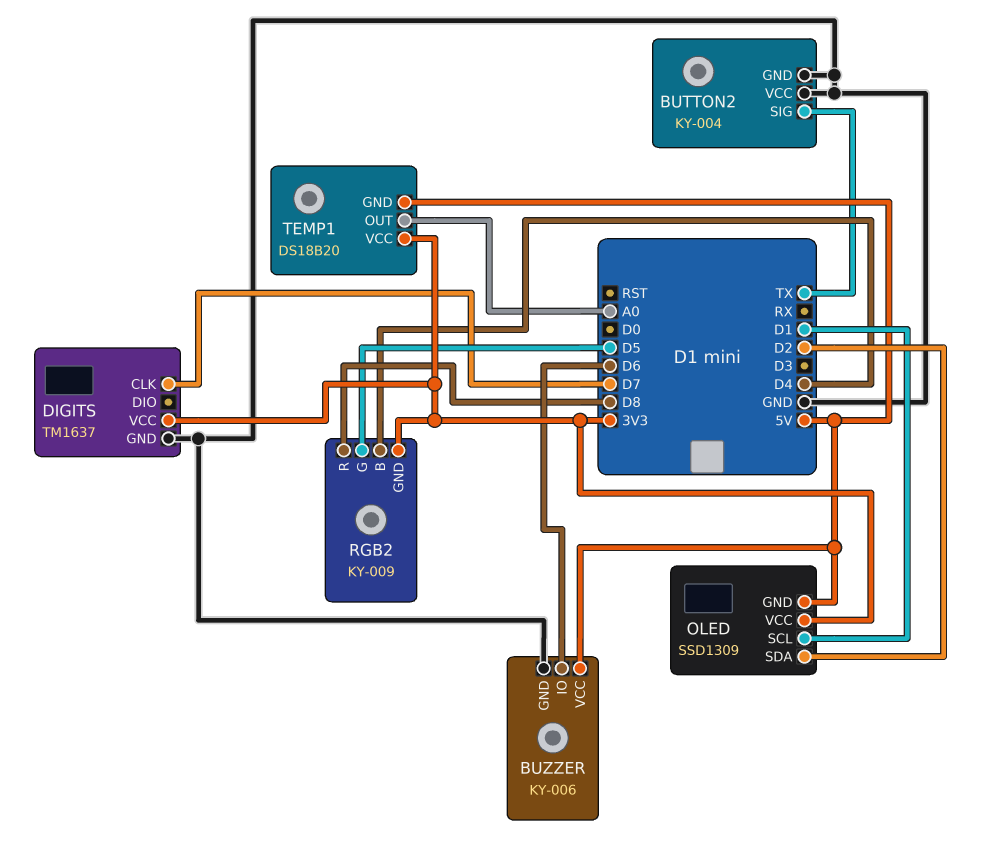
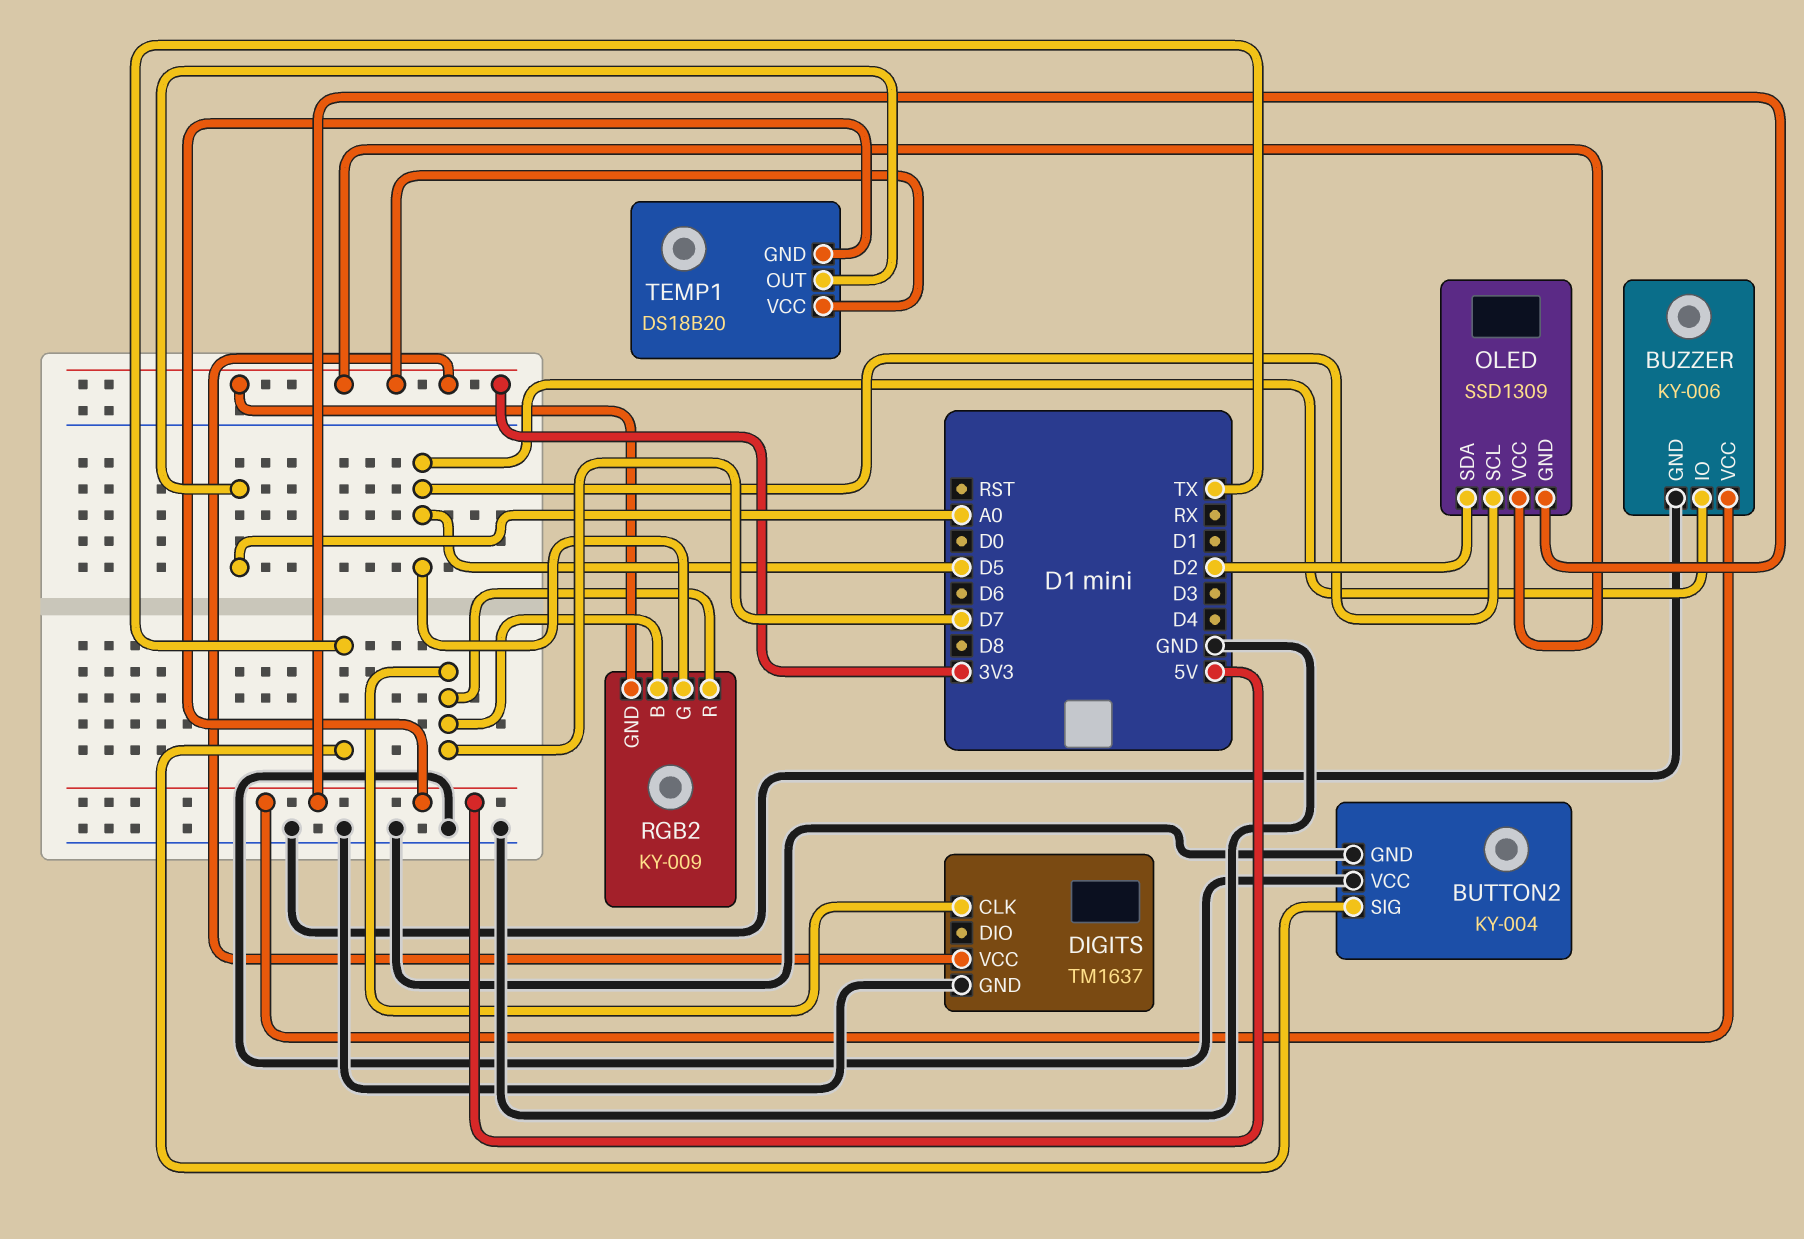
BUZZER pin IO: D6 -> D5
OLED pin SCL: D1 -> D5
RGB2 pin B: D4 -> D7
RGB2 pin R: D8 -> D7

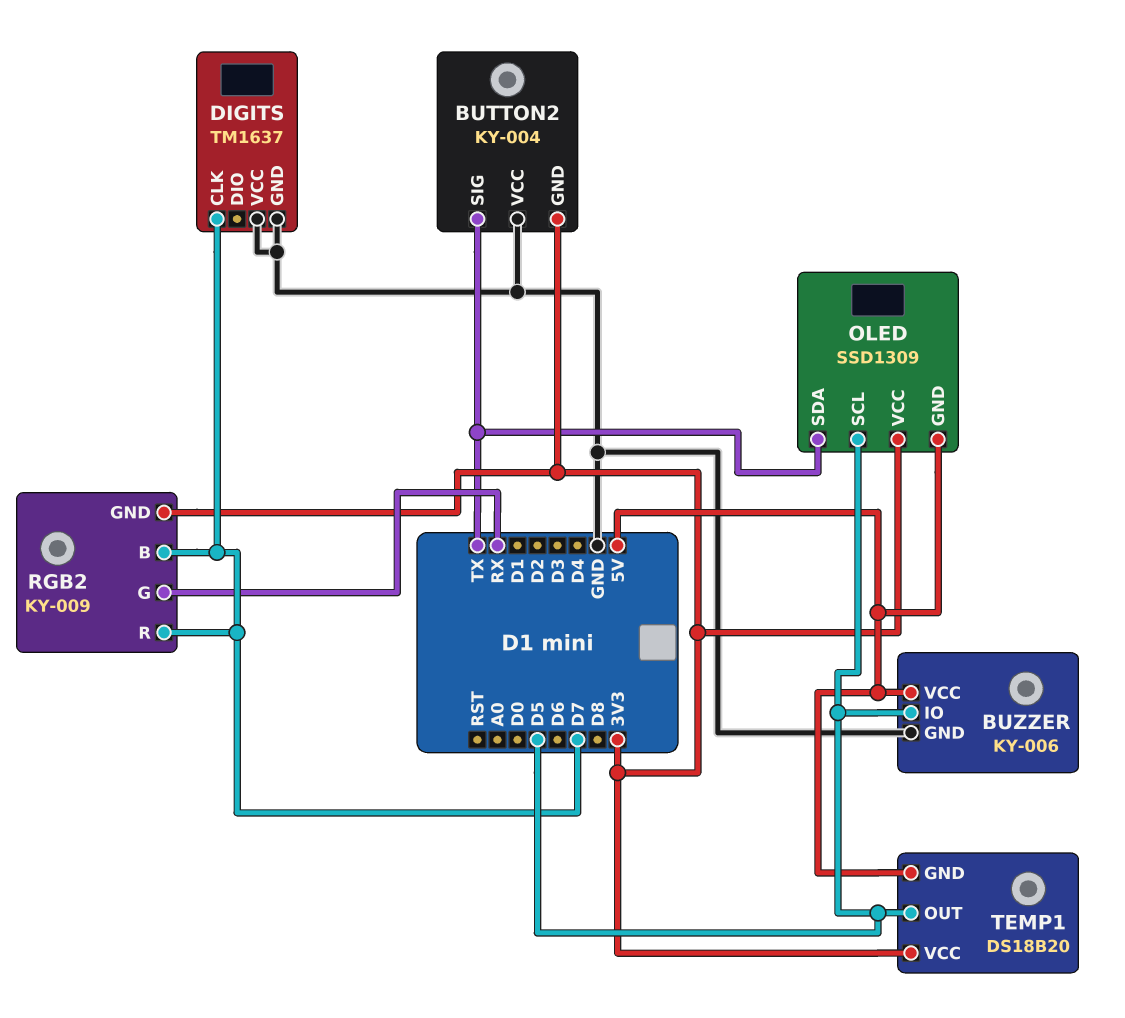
BUTTON2 pin GND: GND -> 3V3
DIGITS pin VCC: 3V3 -> GND
OLED pin SDA: D2 -> TX
RGB2 pin G: D5 -> RX
TEMP1 pin OUT: A0 -> D5

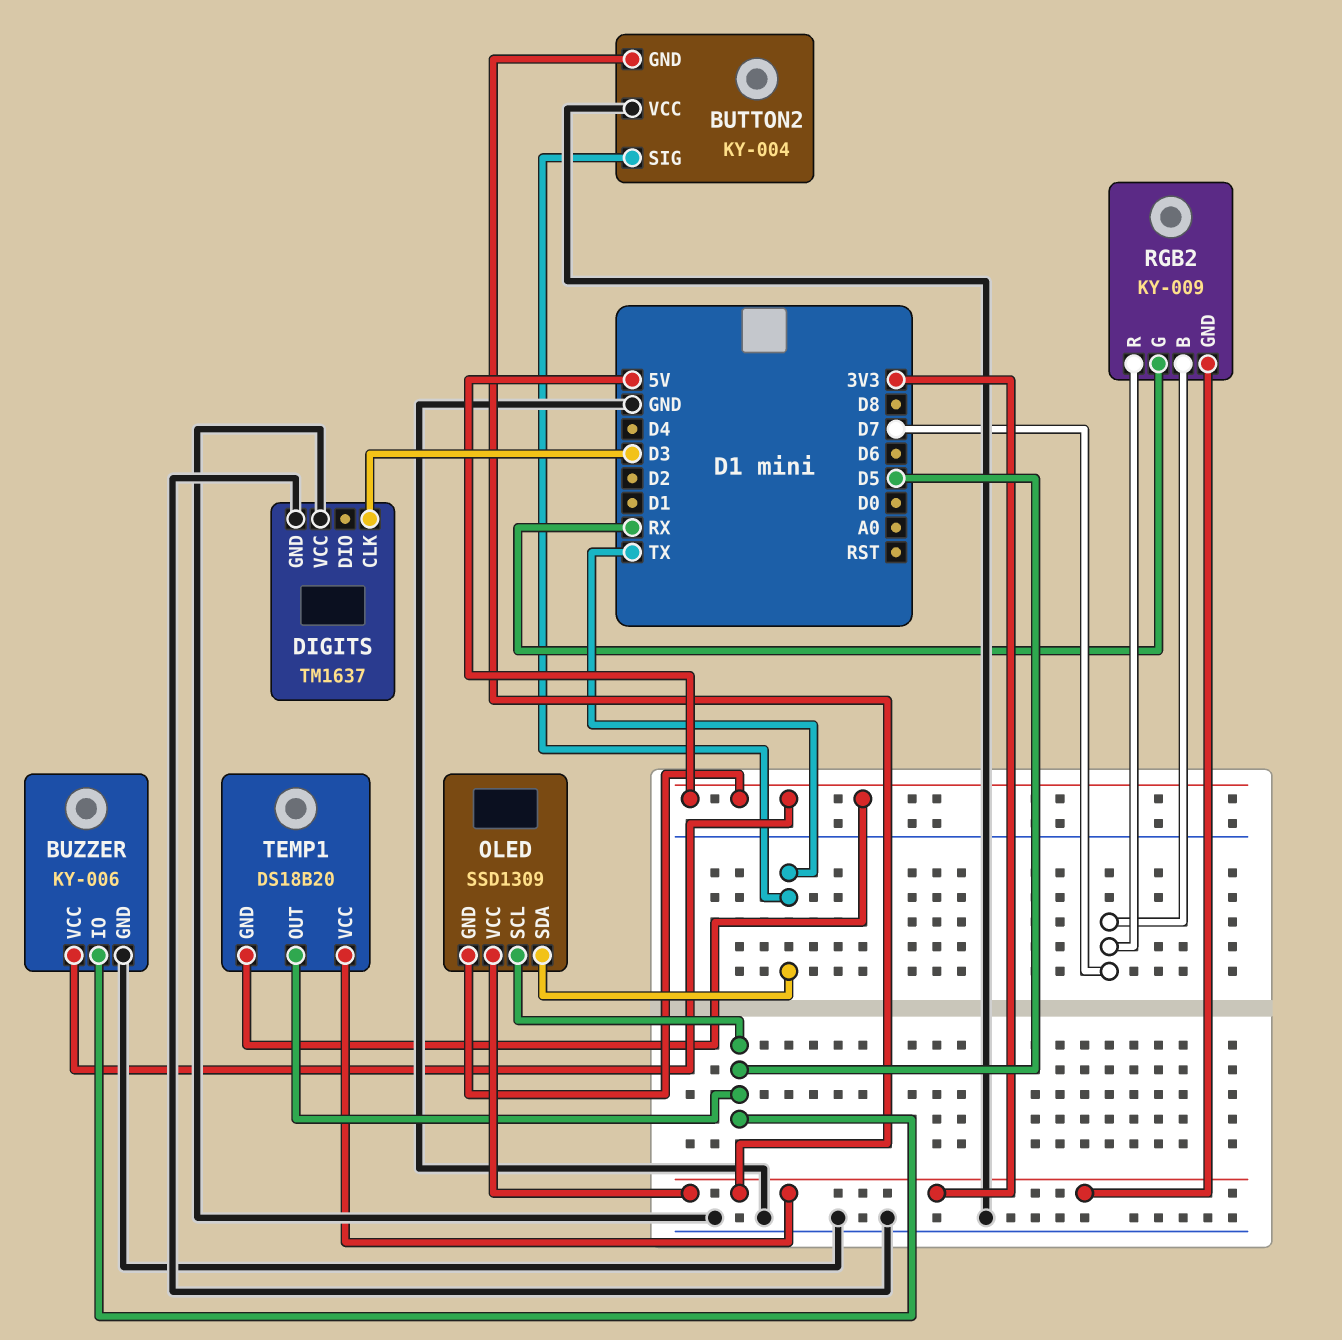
DIGITS pin CLK: D7 -> D3

